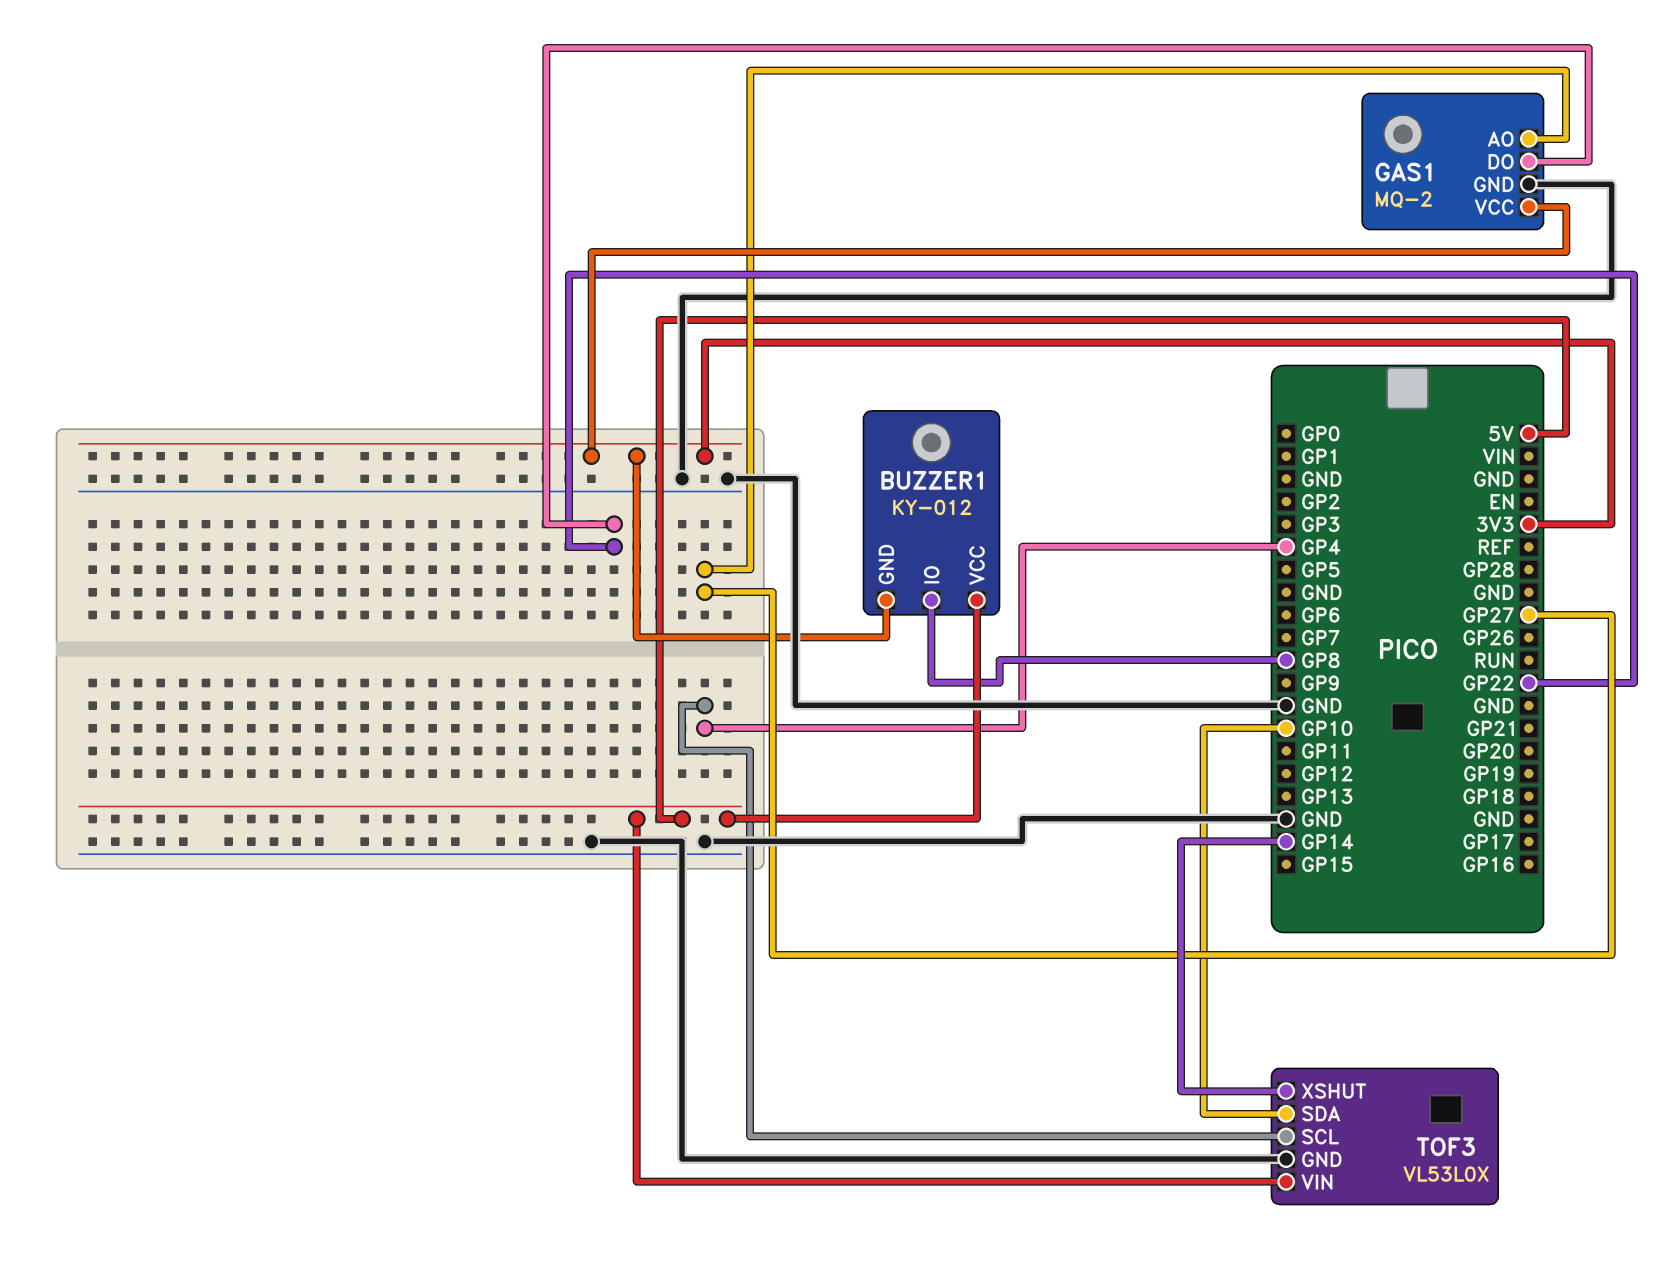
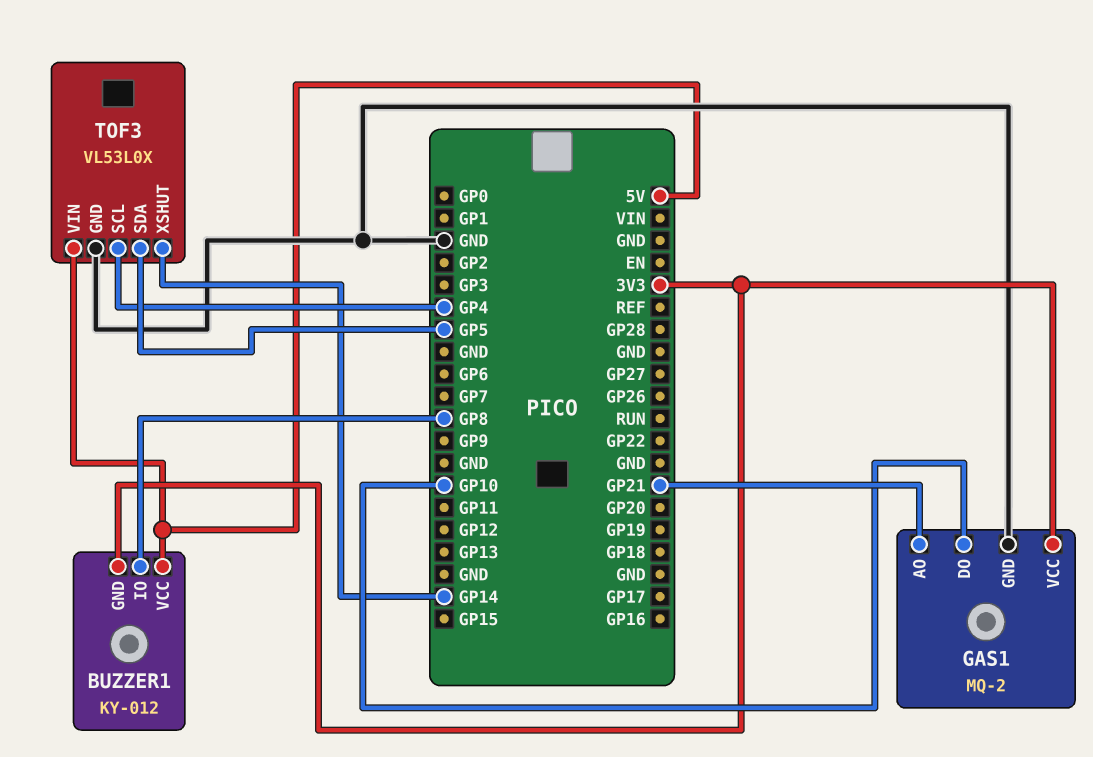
GAS1 pin AO: GP27 -> GP21
GAS1 pin DO: GP22 -> GP10
TOF3 pin SDA: GP10 -> GP5

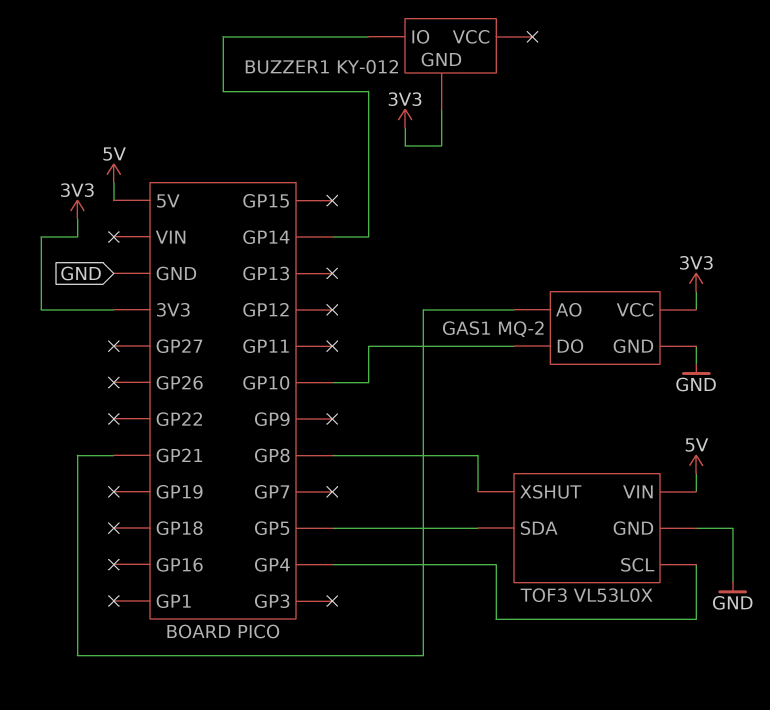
BUZZER1 pin IO: GP8 -> GP14
BUZZER1 pin VCC: 5V -> none
TOF3 pin XSHUT: GP14 -> GP8

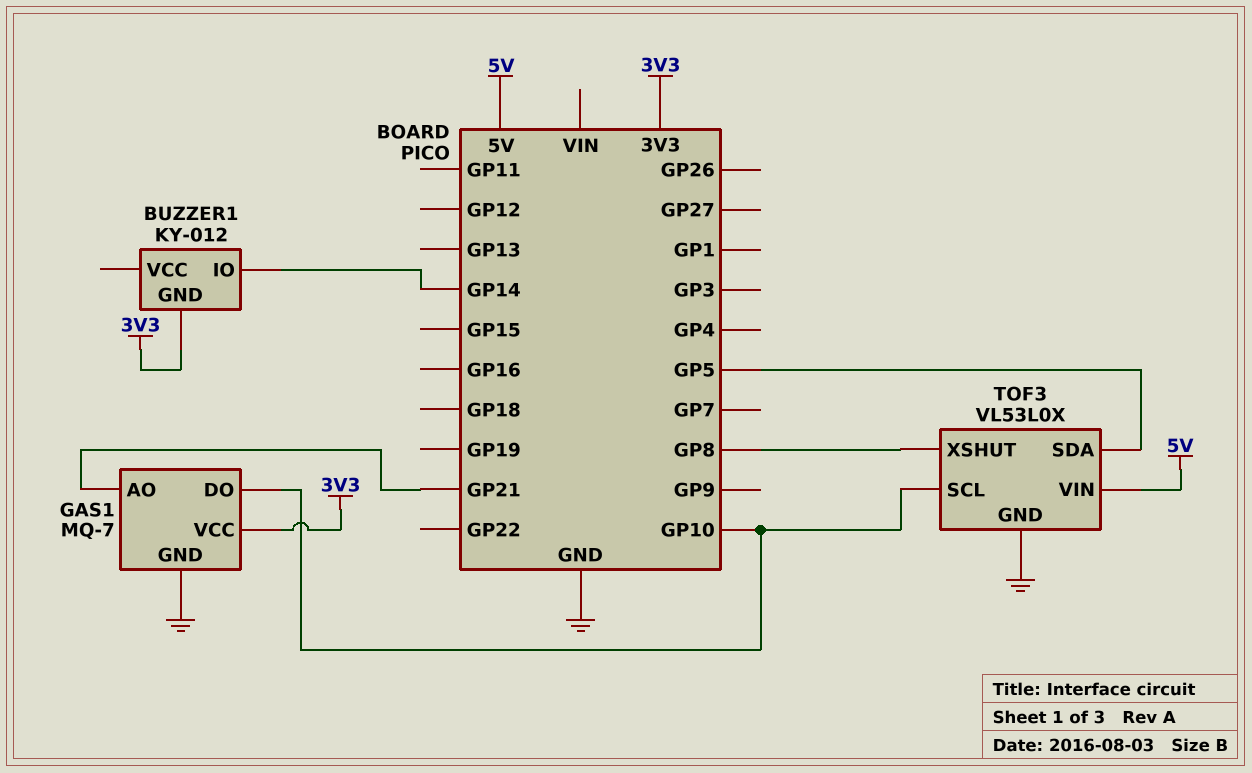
GAS1: MQ-2 -> MQ-7
TOF3 pin SCL: GP4 -> GP10

